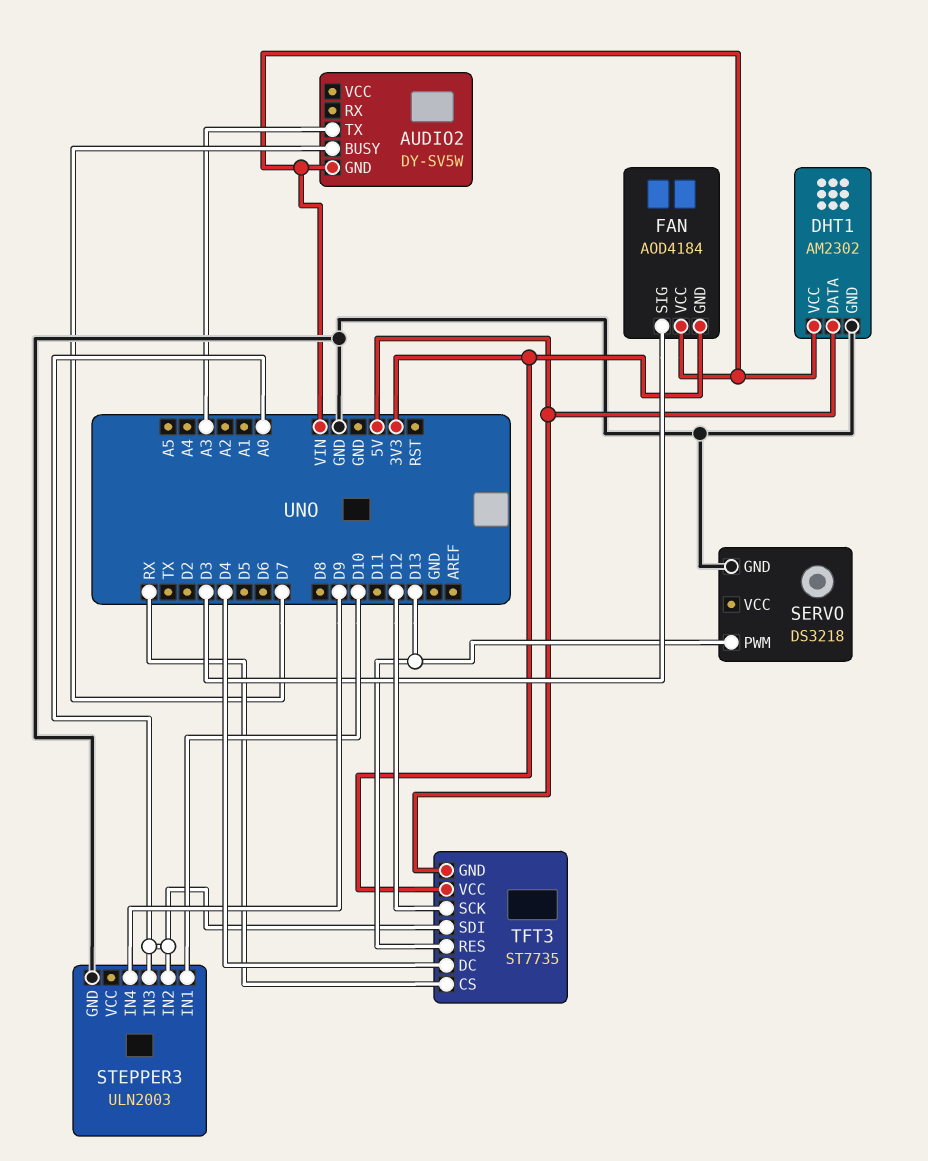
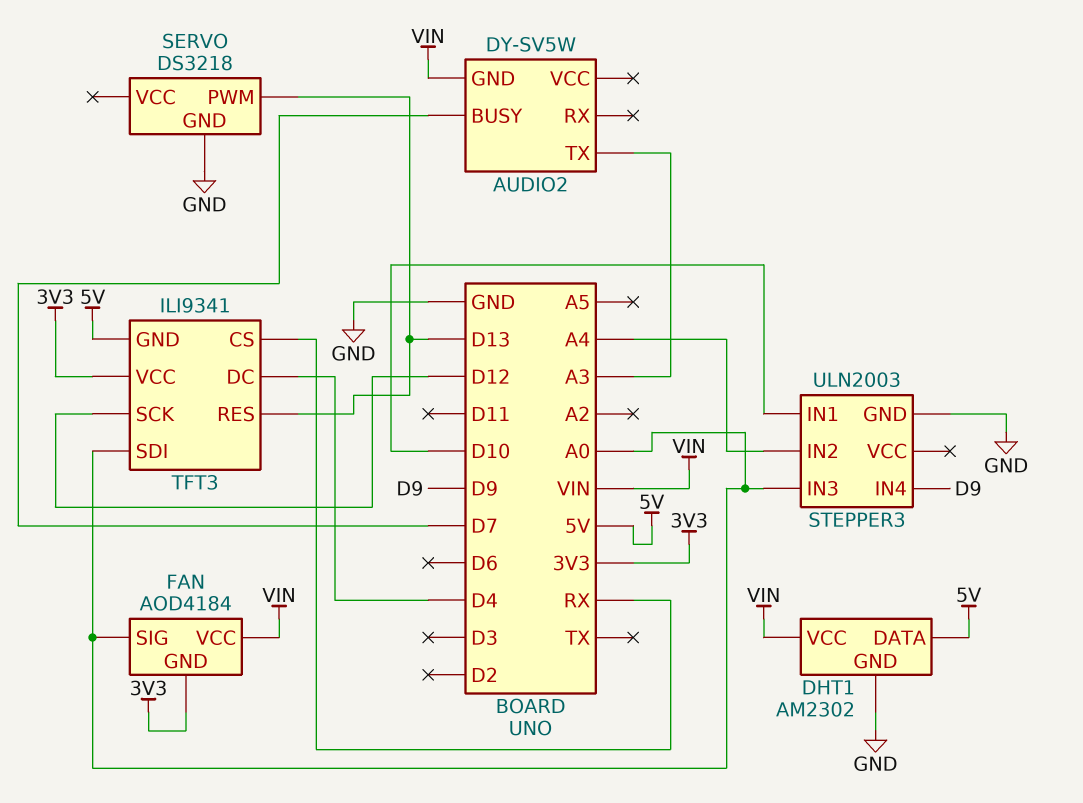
FAN pin SIG: D3 -> A0
STEPPER3 pin IN2: A0 -> A4
TFT3: ST7735 -> ILI9341

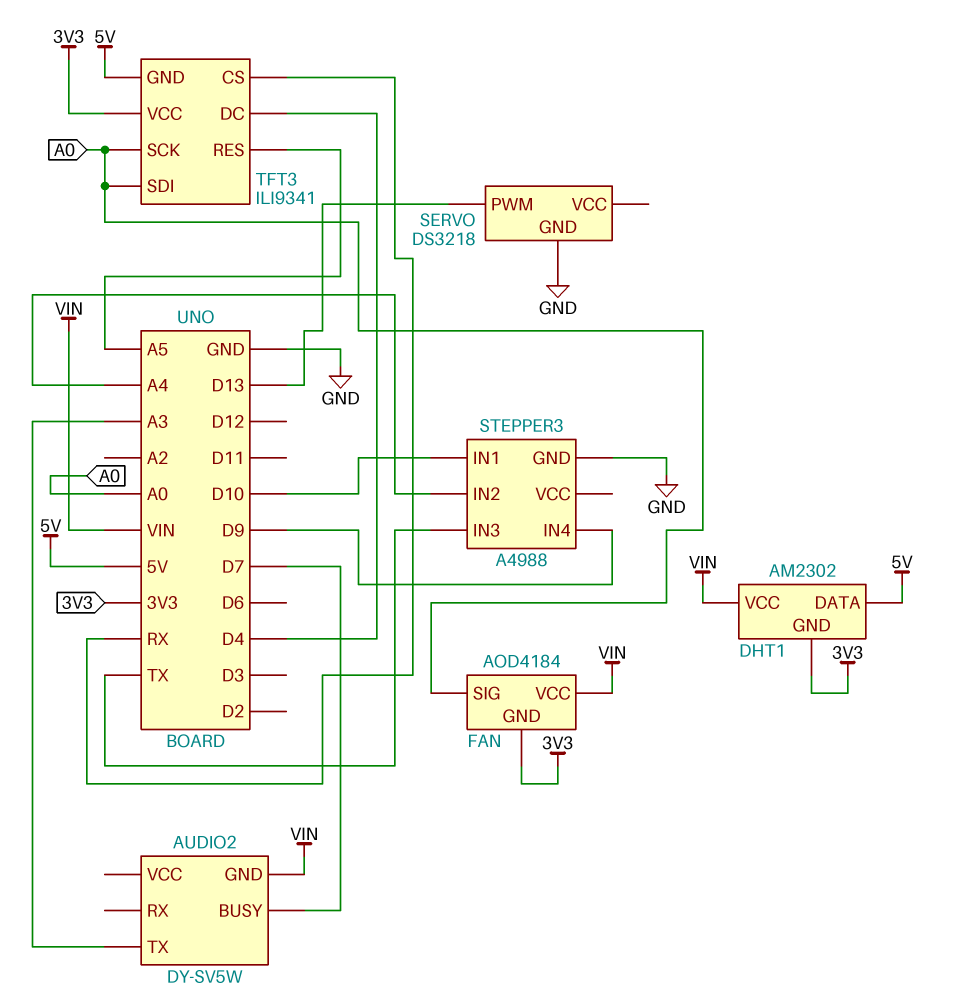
DHT1 pin GND: GND -> 3V3
STEPPER3: ULN2003 -> A4988
STEPPER3 pin IN3: A0 -> TX
TFT3 pin RES: D13 -> A5
TFT3 pin SCK: D12 -> A0

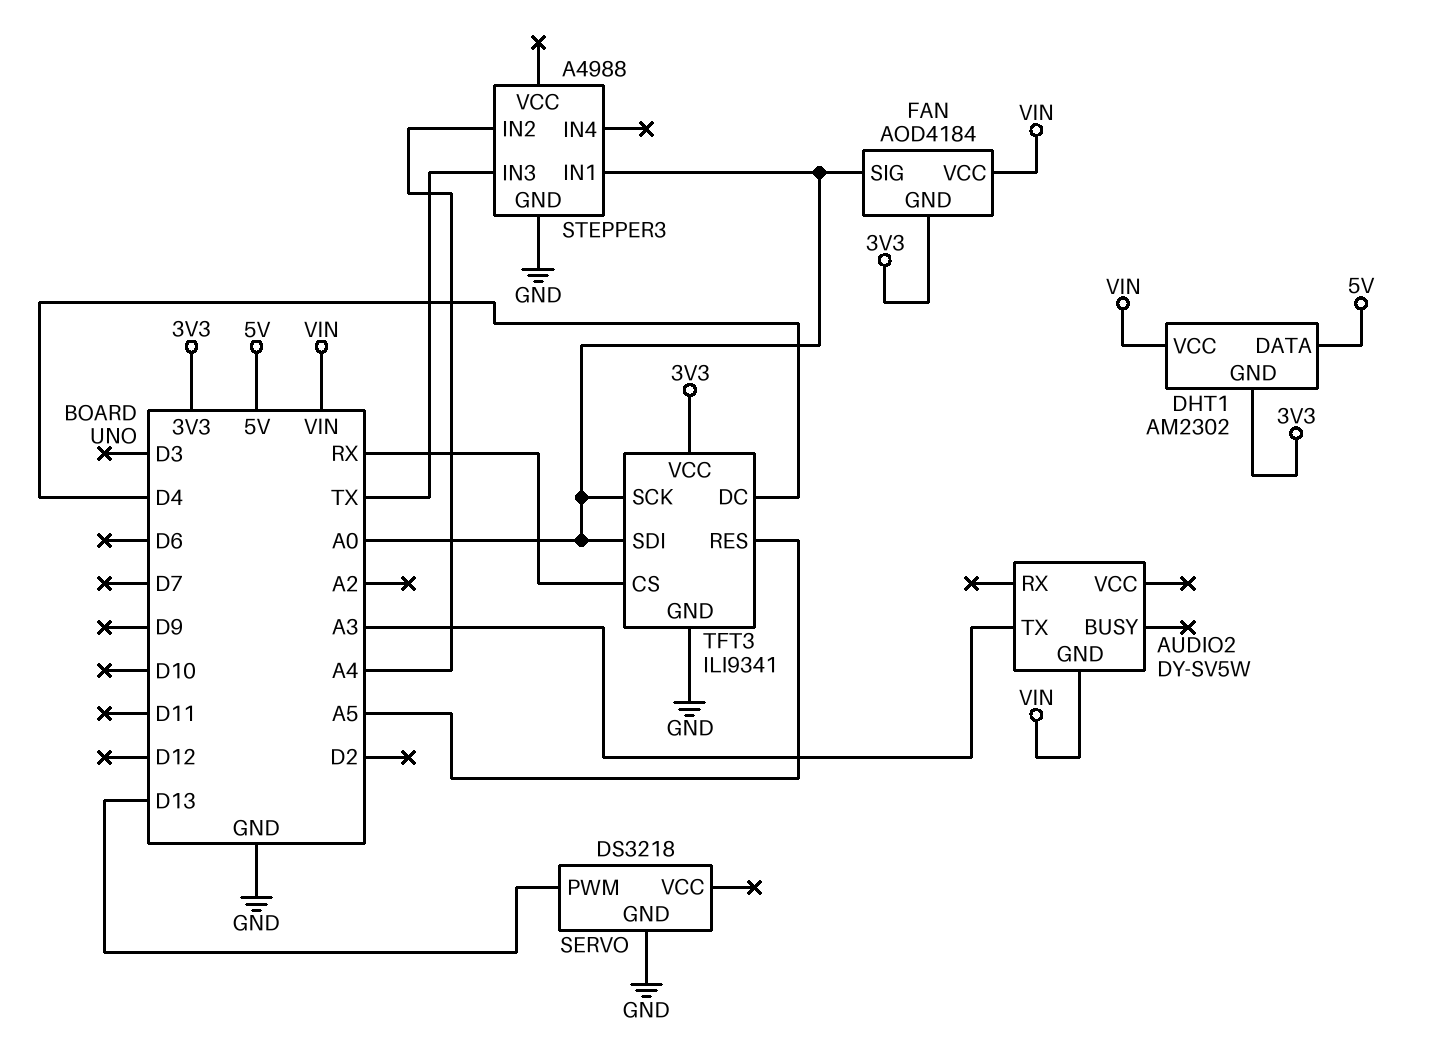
AUDIO2 pin BUSY: D7 -> none
STEPPER3 pin IN1: D10 -> A0
STEPPER3 pin IN4: D9 -> none
TFT3 pin GND: 5V -> GND

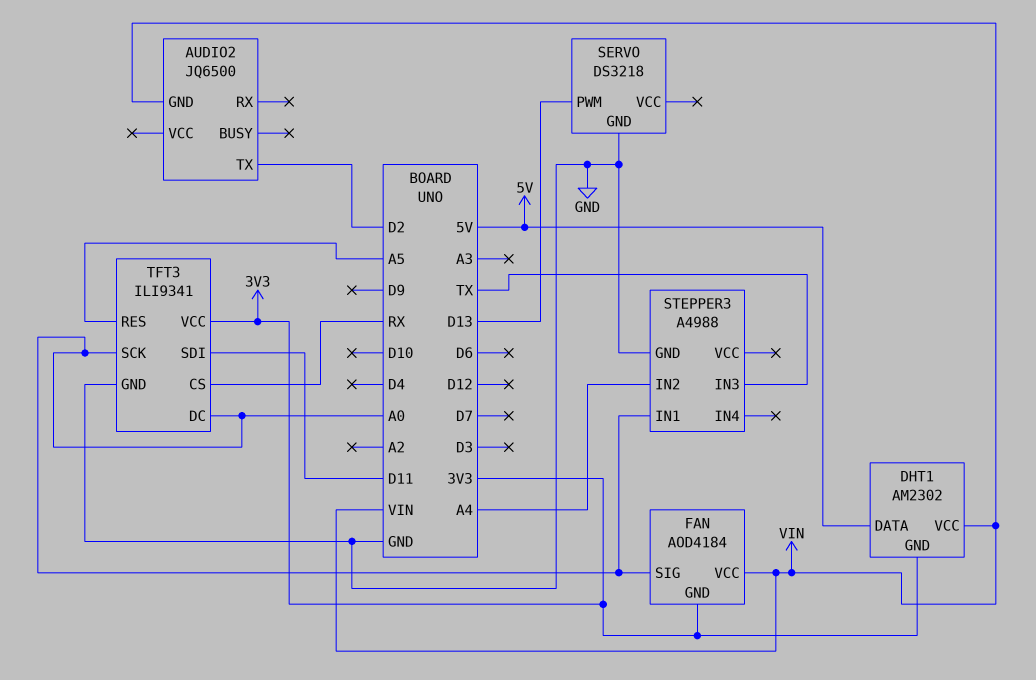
AUDIO2: DY-SV5W -> JQ6500
AUDIO2 pin TX: A3 -> D2
TFT3 pin DC: D4 -> A0
TFT3 pin SDI: A0 -> D11

